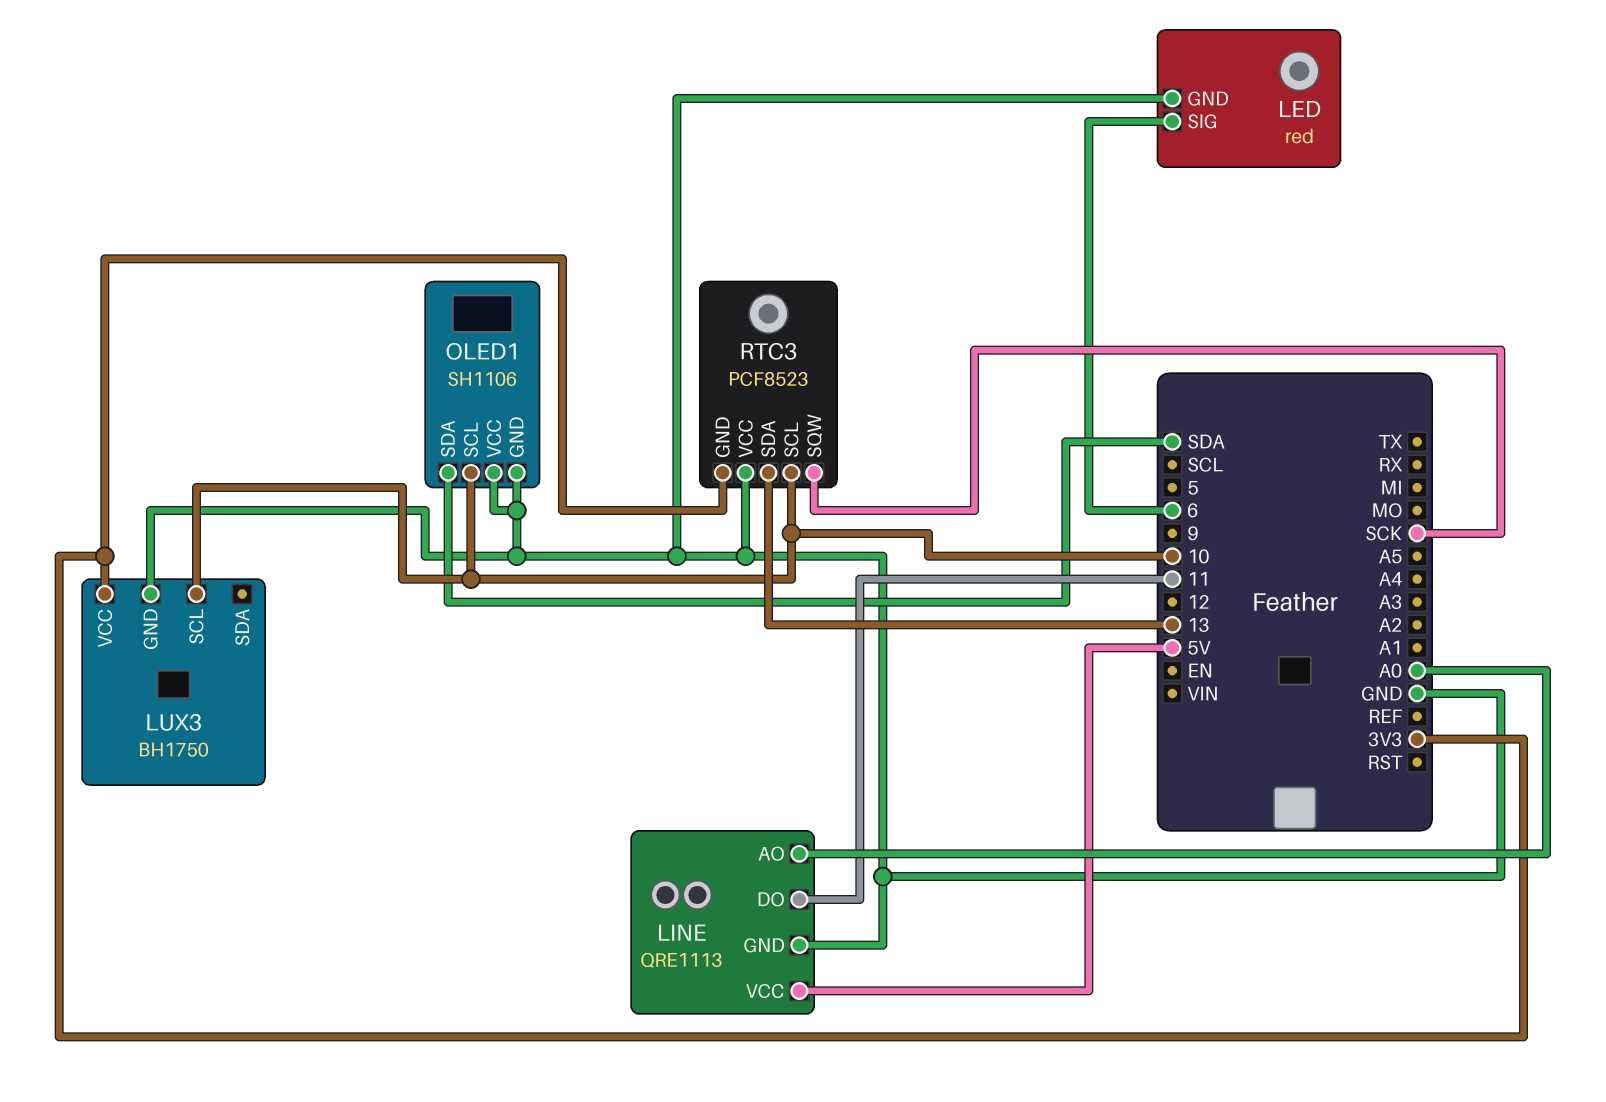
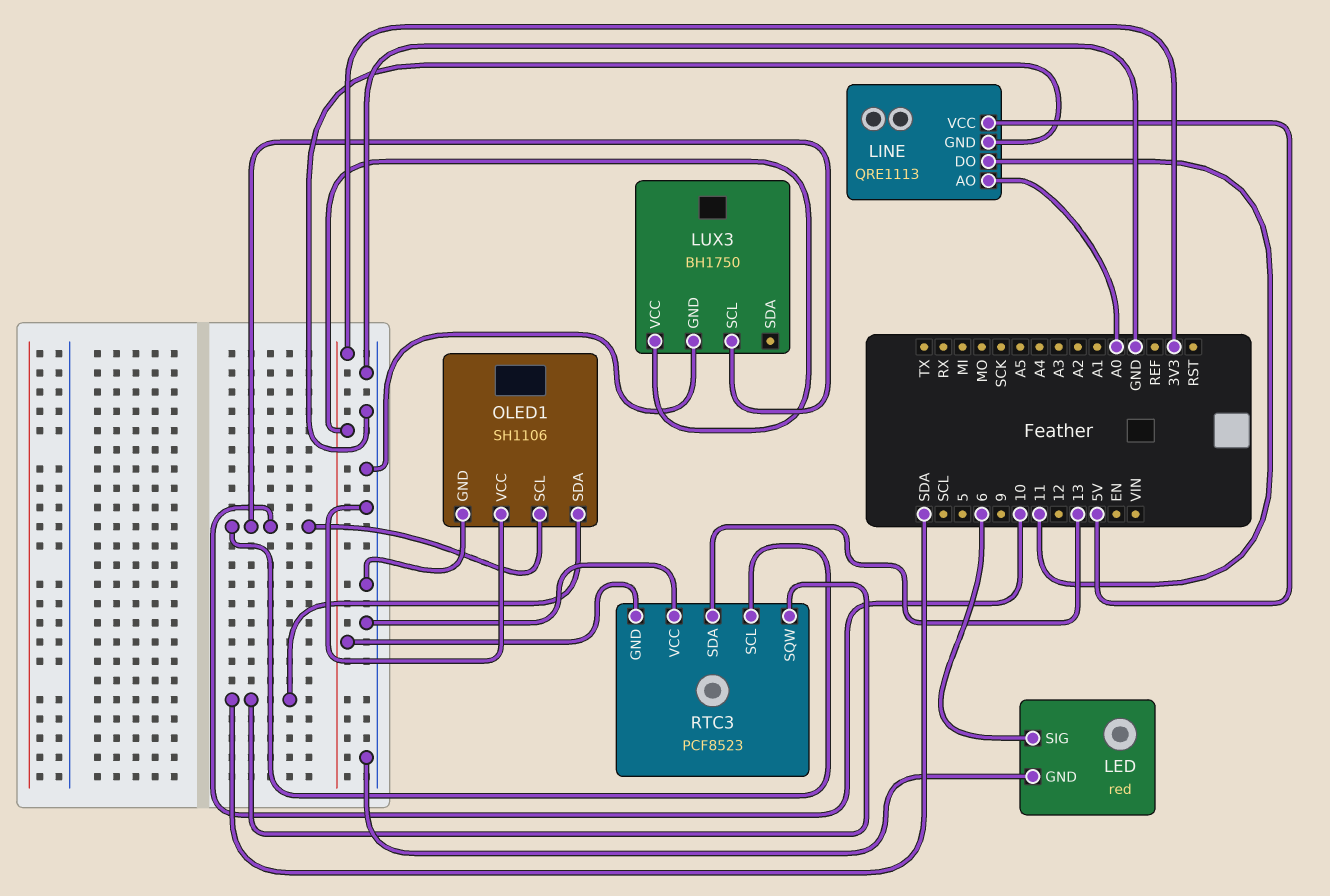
RTC3 pin SQW: SCK -> SDA

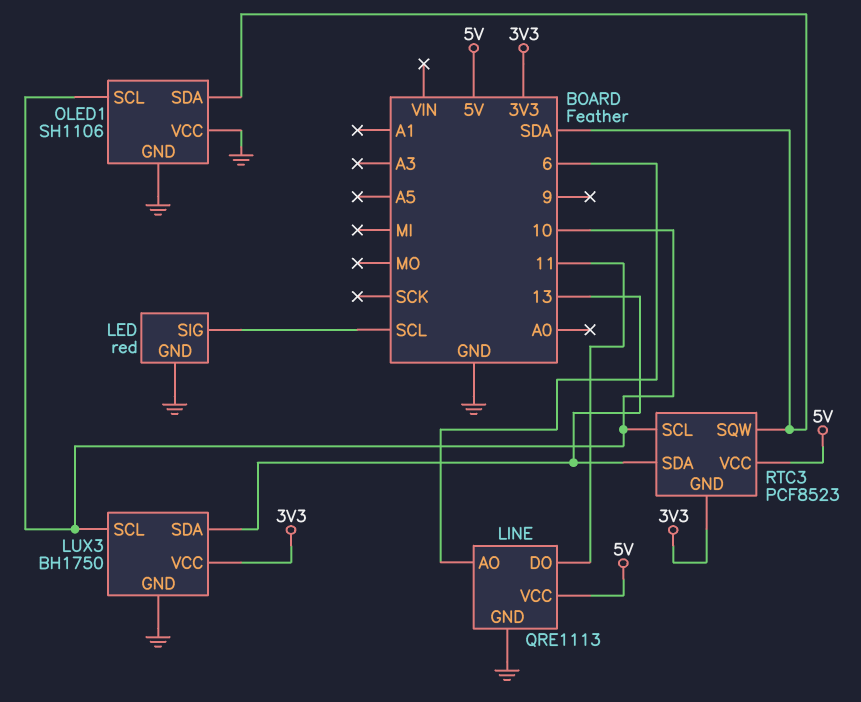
LED pin SIG: 6 -> SCL
LINE pin AO: A0 -> 6
LUX3 pin SDA: none -> 13
RTC3 pin VCC: GND -> 5V

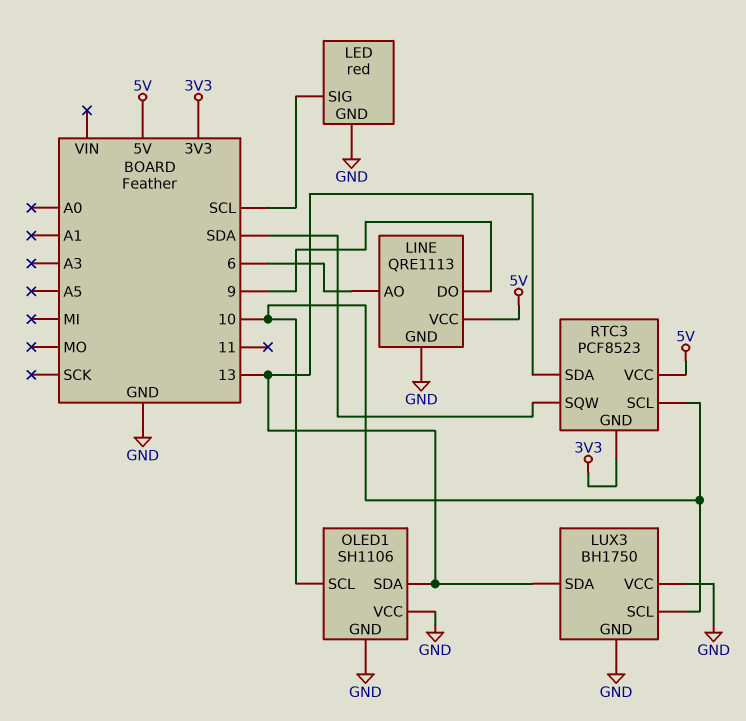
LINE pin DO: 11 -> 9
LUX3 pin VCC: 3V3 -> GND
OLED1 pin SDA: SDA -> 13

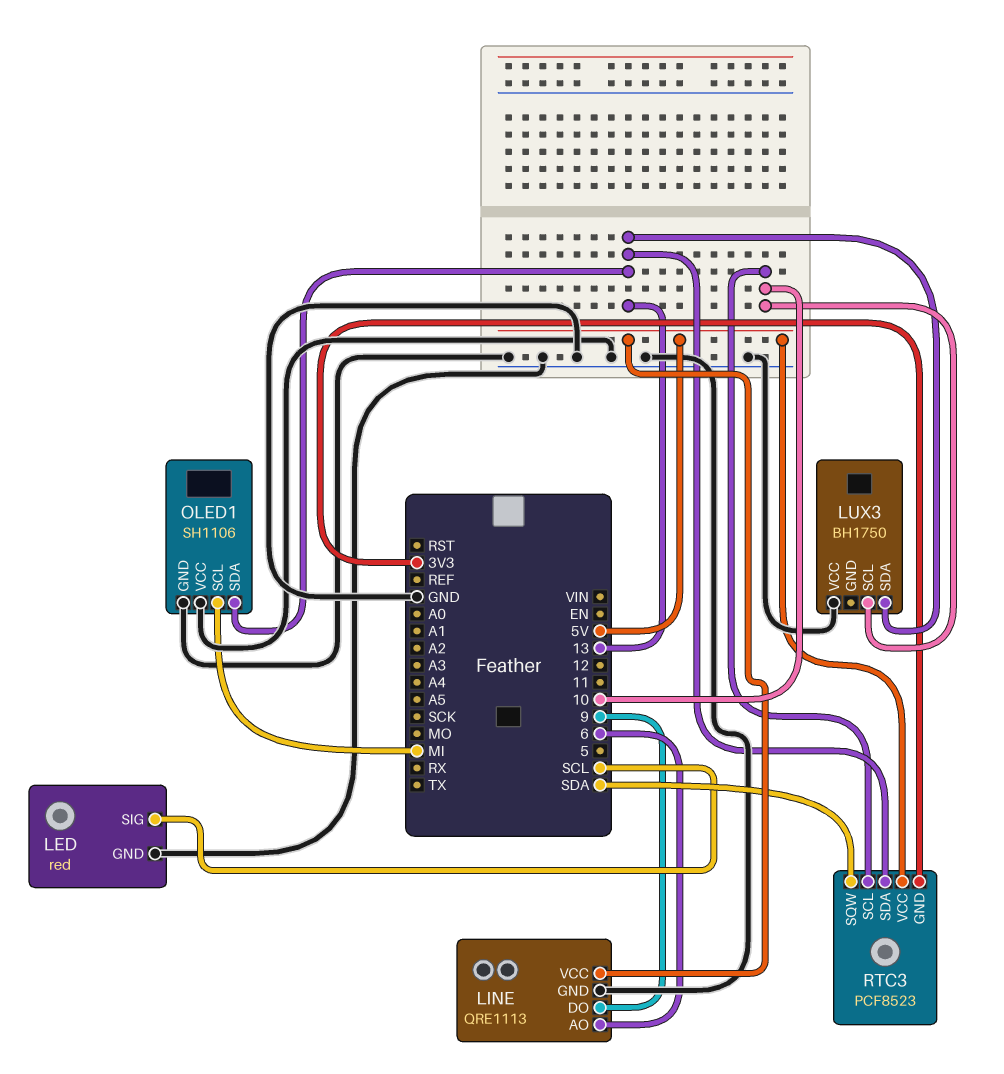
LUX3 pin GND: GND -> none
OLED1 pin SCL: 10 -> MI

